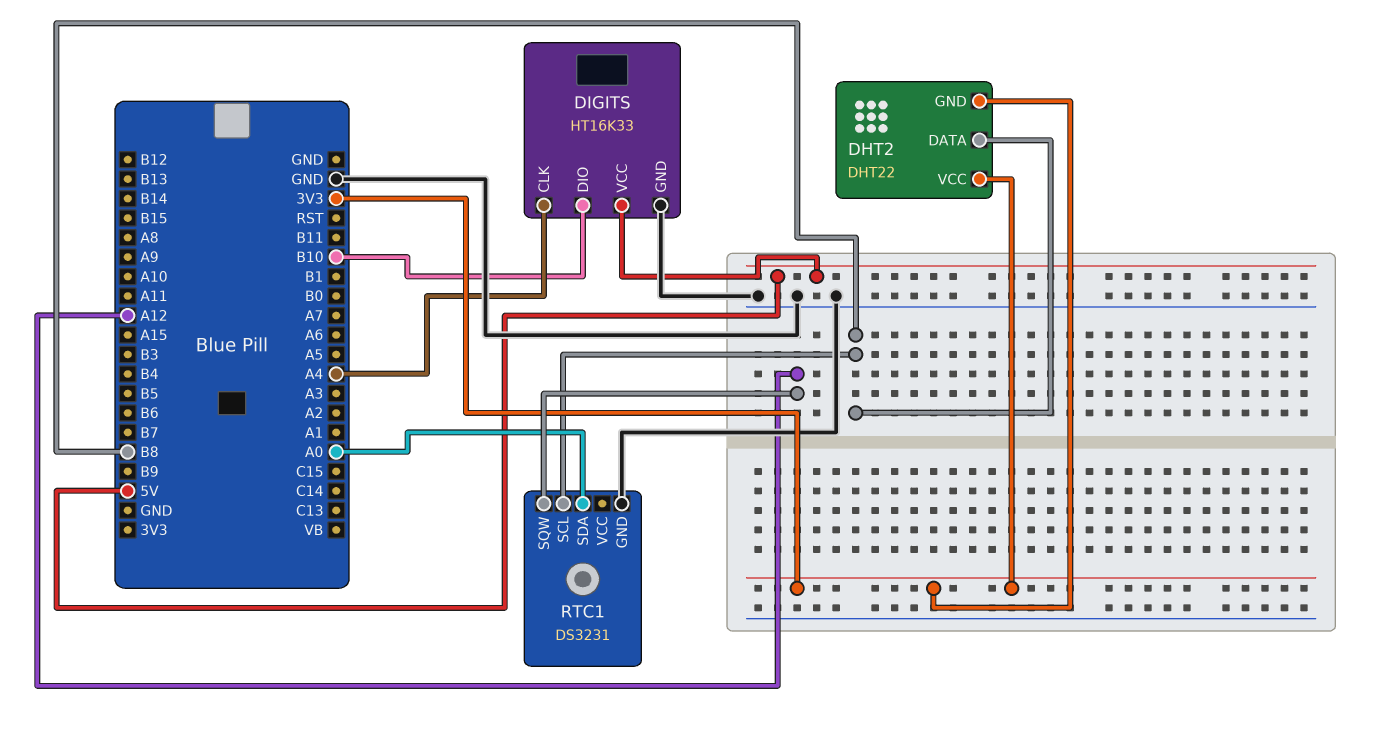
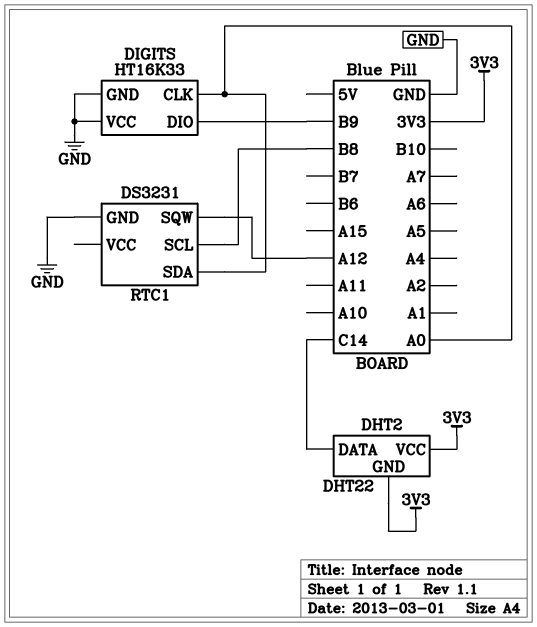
DHT2 pin DATA: B8 -> C14
DIGITS pin CLK: A4 -> A0
DIGITS pin DIO: B10 -> B9
DIGITS pin VCC: 5V -> GND

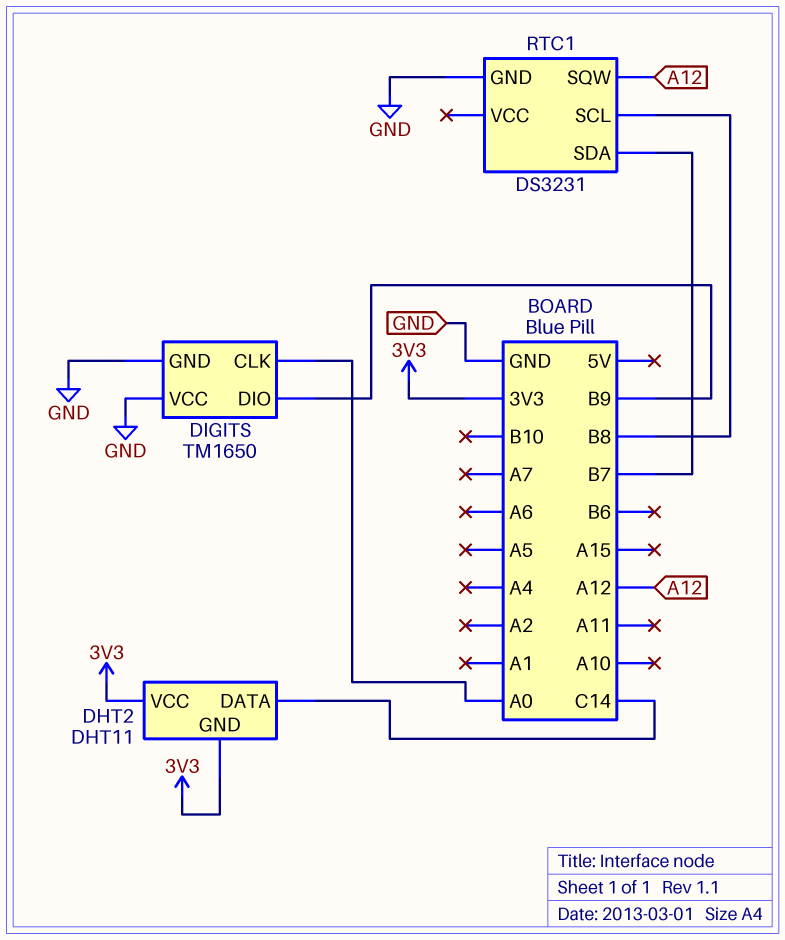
DHT2: DHT22 -> DHT11
DIGITS: HT16K33 -> TM1650
RTC1 pin SDA: A0 -> B7

